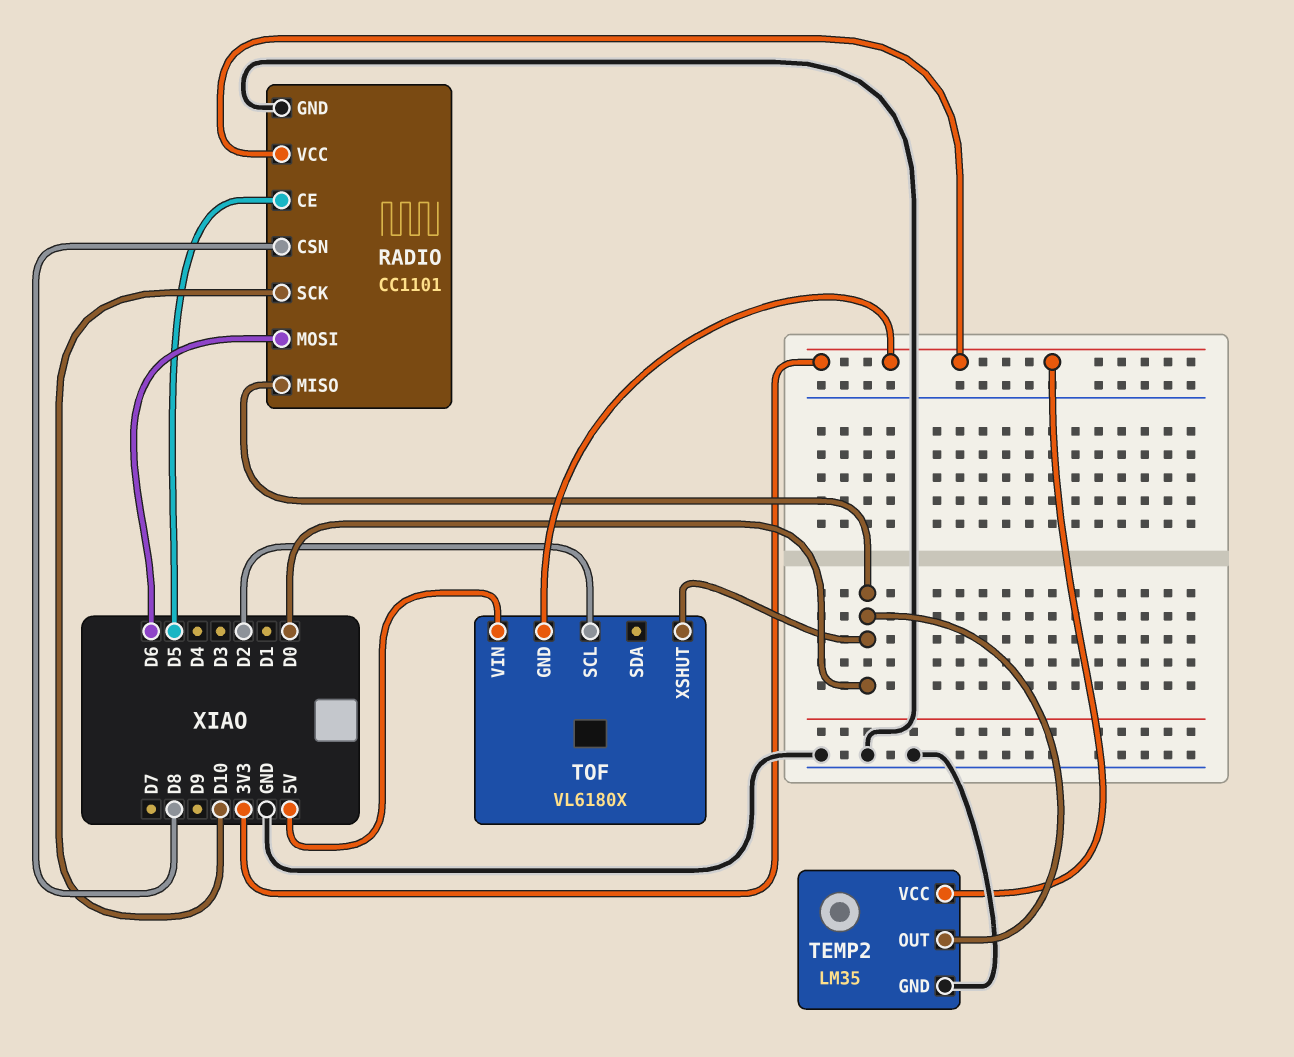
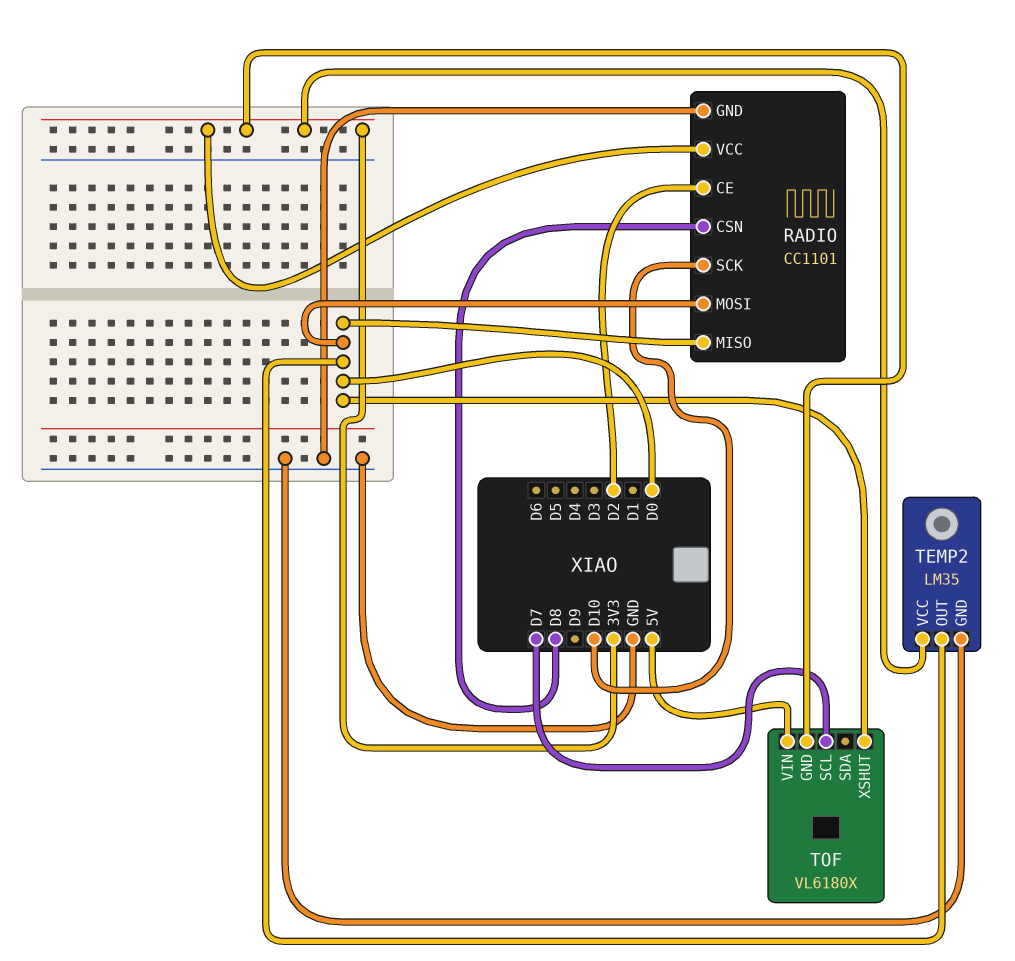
RADIO pin CE: D5 -> D2
RADIO pin MOSI: D6 -> D0
TOF pin SCL: D2 -> D7

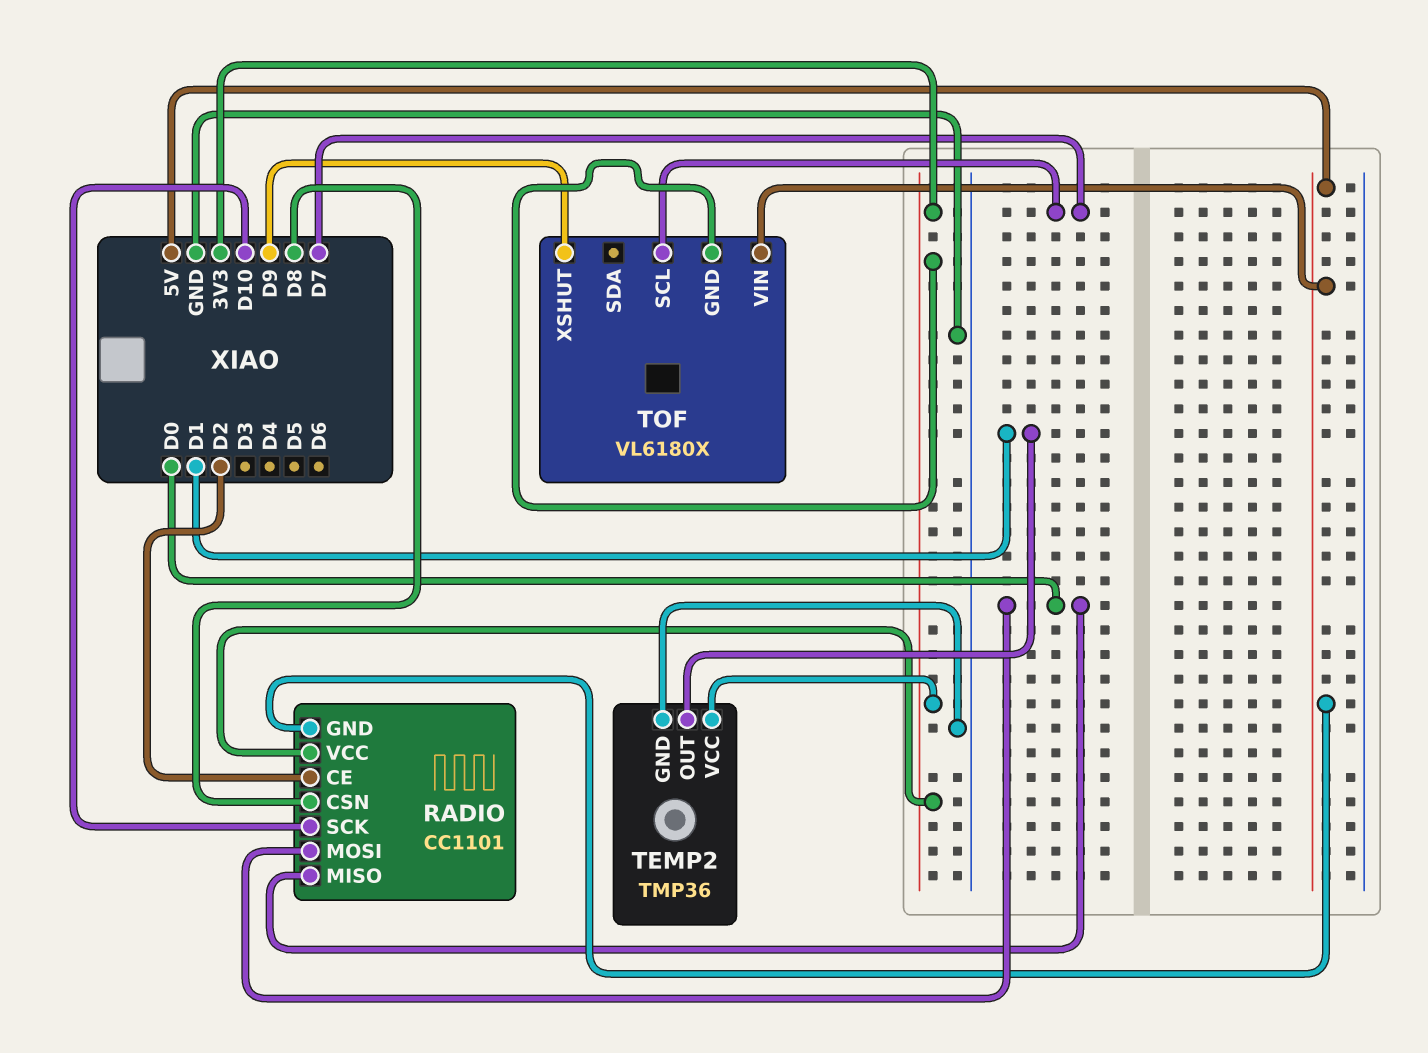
RADIO pin GND: GND -> 5V
TEMP2: LM35 -> TMP36
TEMP2 pin OUT: D0 -> D1
TOF pin XSHUT: D0 -> D9

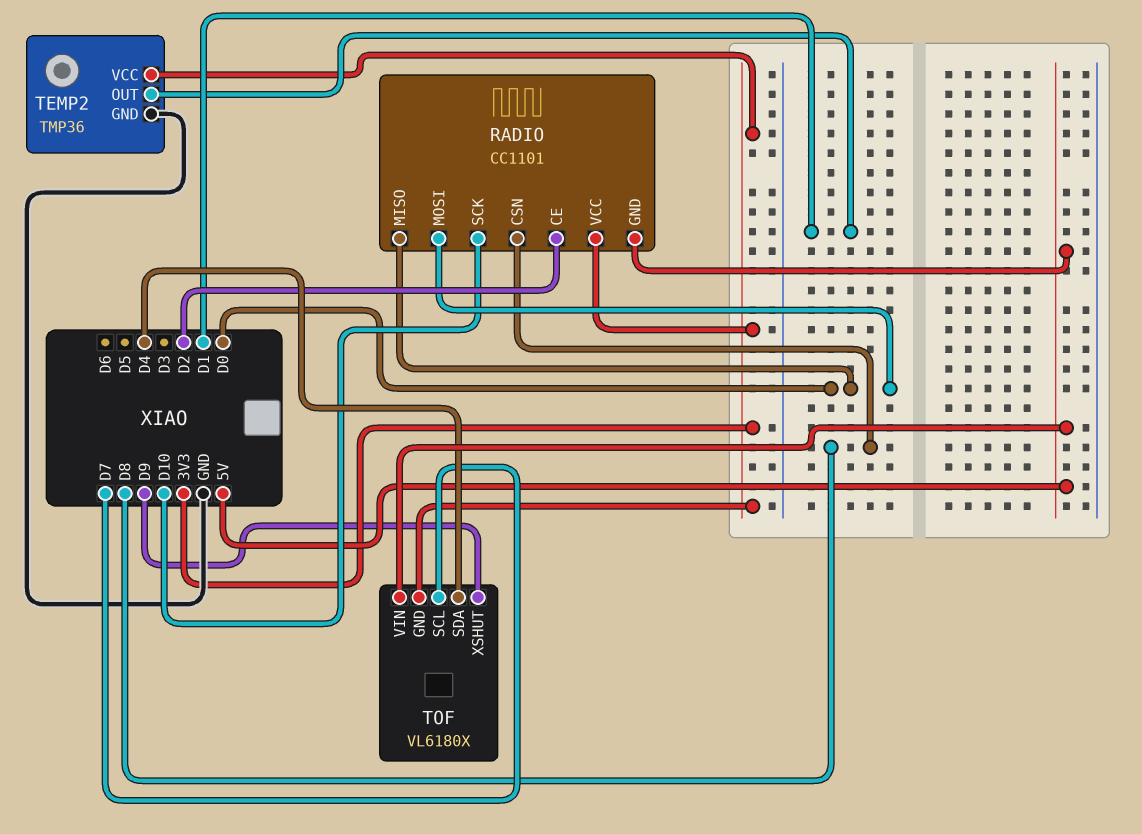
TOF pin SDA: none -> D4

